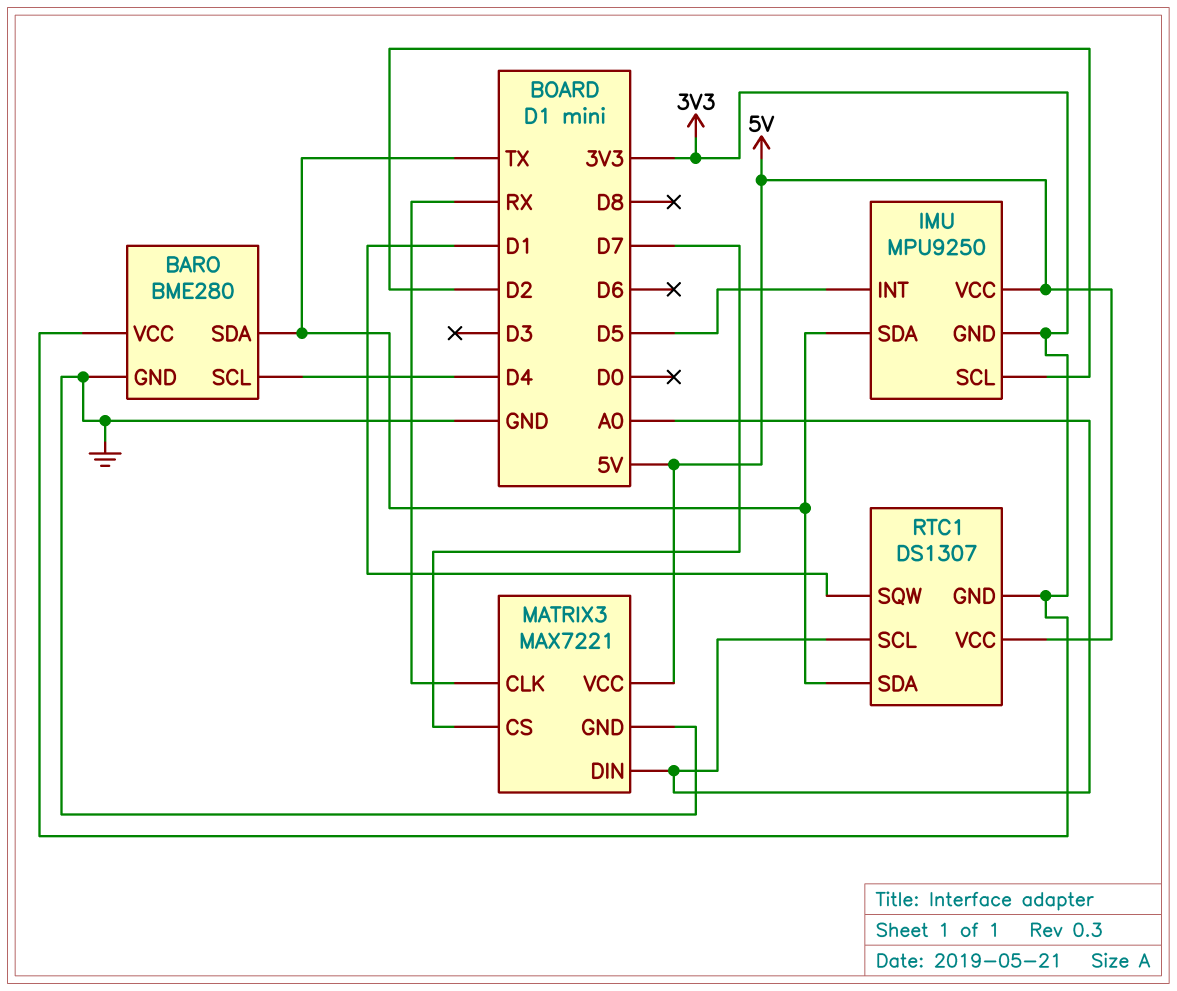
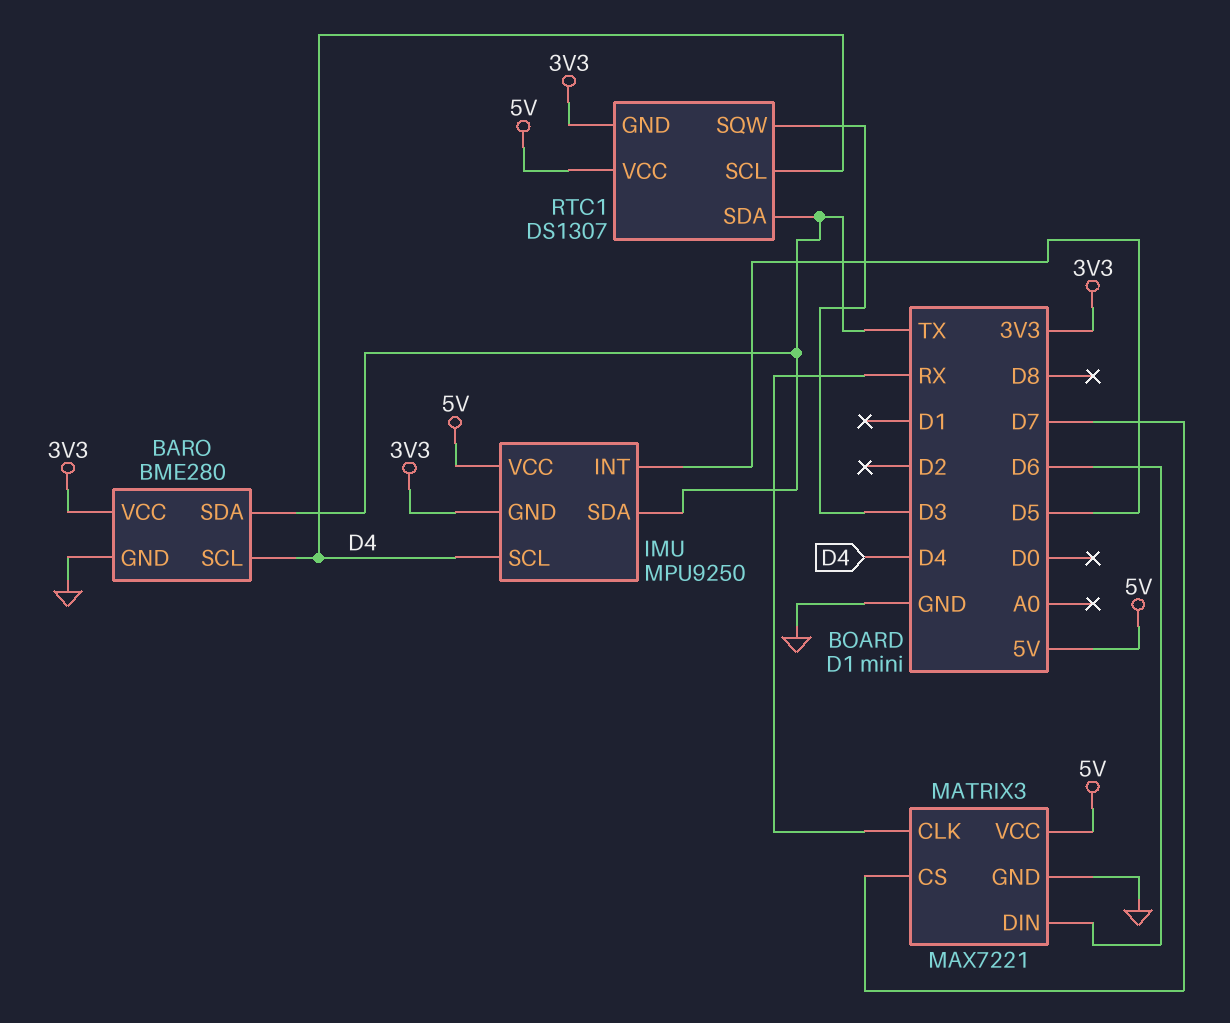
IMU pin SCL: D2 -> D4
MATRIX3 pin DIN: A0 -> D6
RTC1 pin SCL: A0 -> D4
RTC1 pin SQW: D1 -> D3

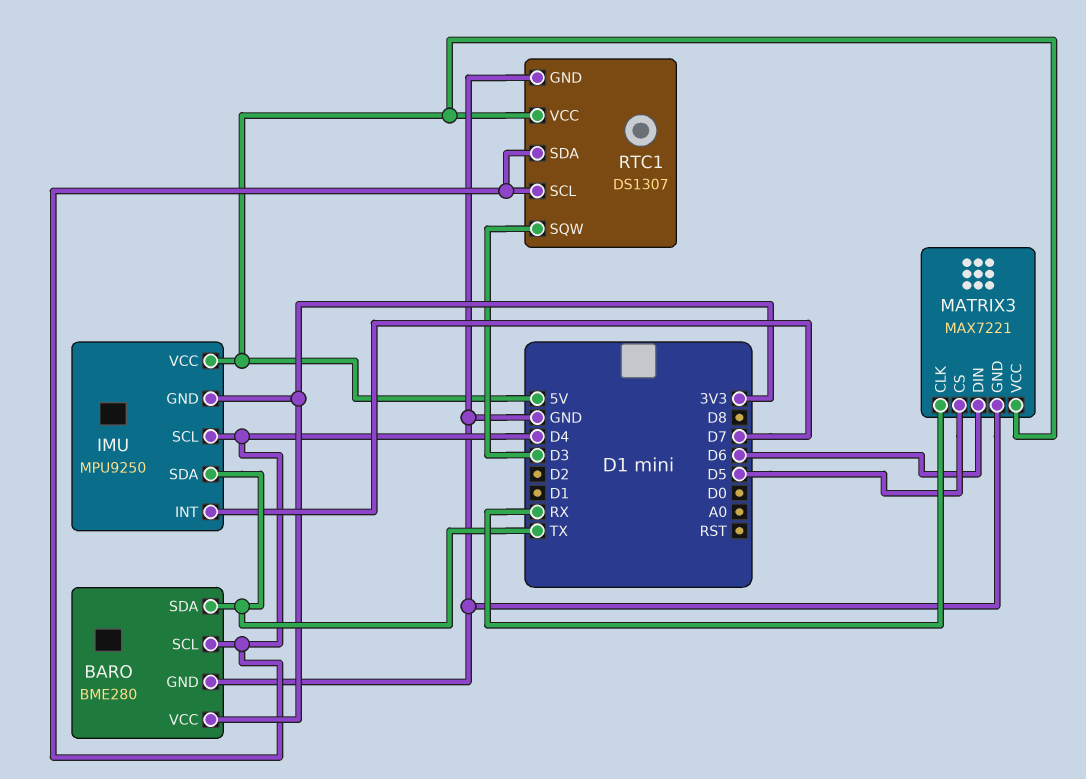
IMU pin INT: D5 -> D7
MATRIX3 pin CS: D7 -> D5
RTC1 pin GND: 3V3 -> GND
RTC1 pin SDA: TX -> D4

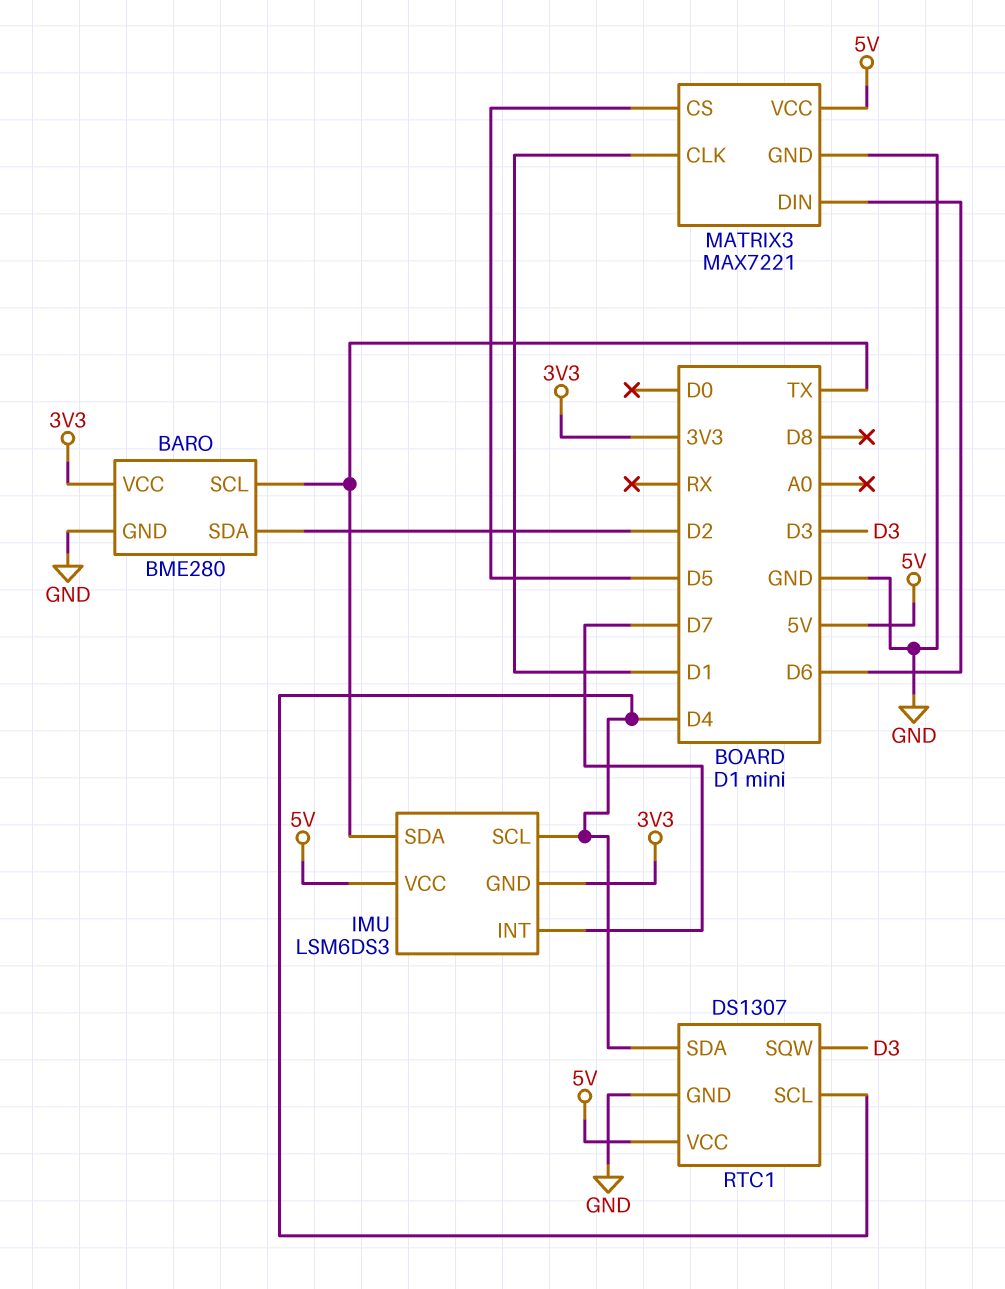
BARO pin SCL: D4 -> TX
BARO pin SDA: TX -> D2
IMU: MPU9250 -> LSM6DS3
MATRIX3 pin CLK: RX -> D1

